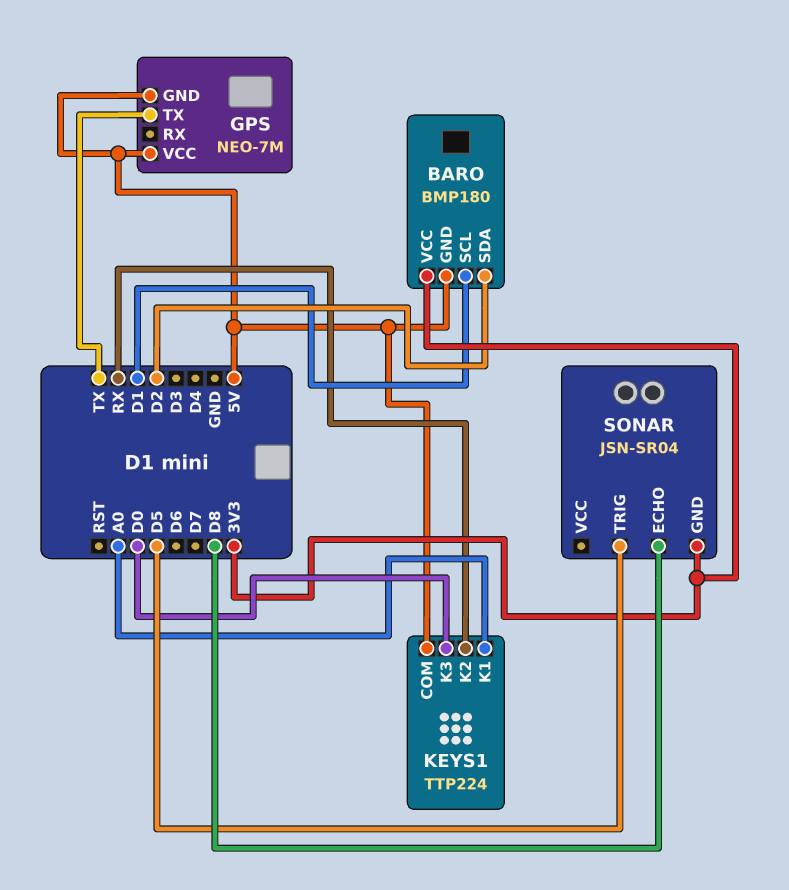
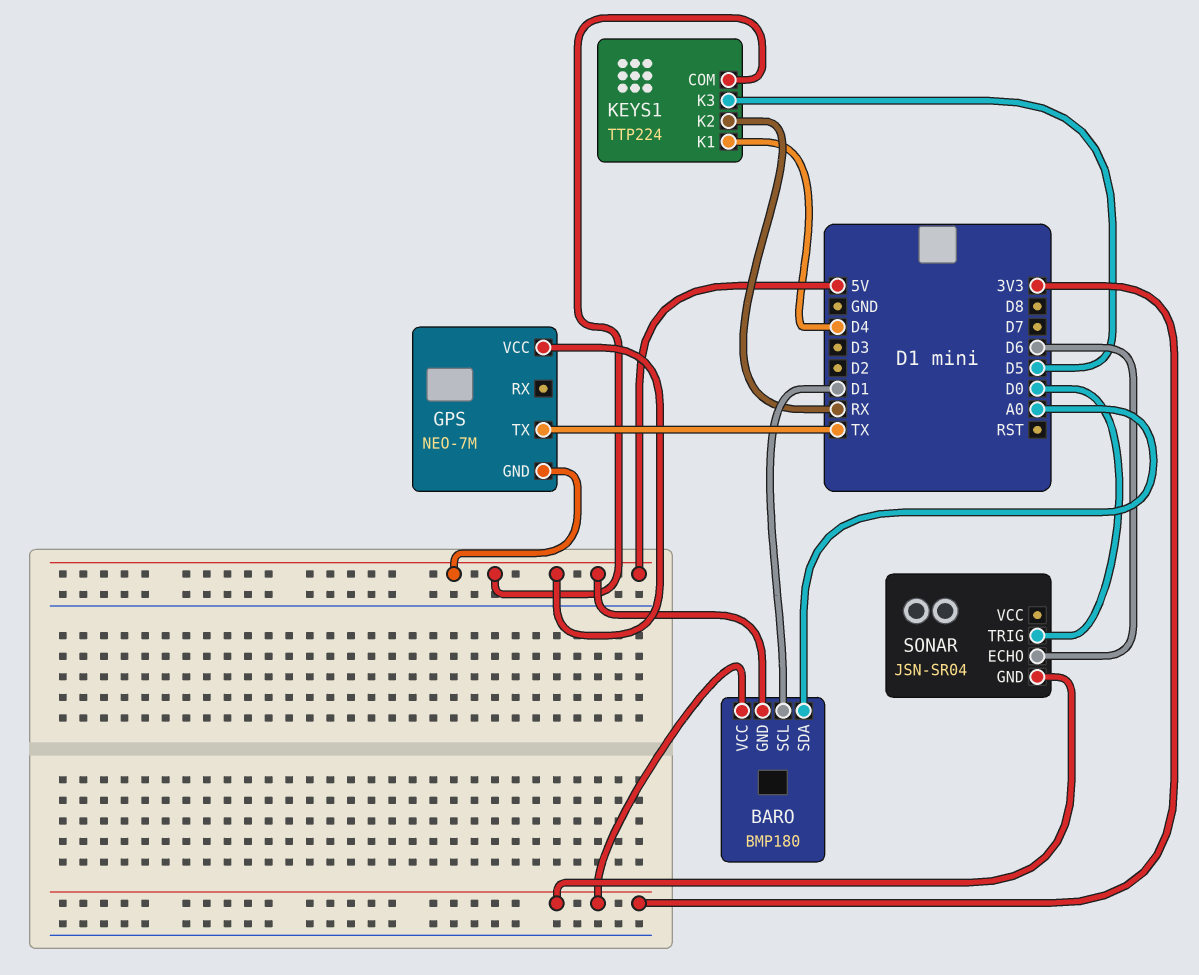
BARO pin SDA: D2 -> A0
KEYS1 pin K1: A0 -> D4
KEYS1 pin K3: D0 -> D5
SONAR pin ECHO: D8 -> D6
SONAR pin TRIG: D5 -> D0

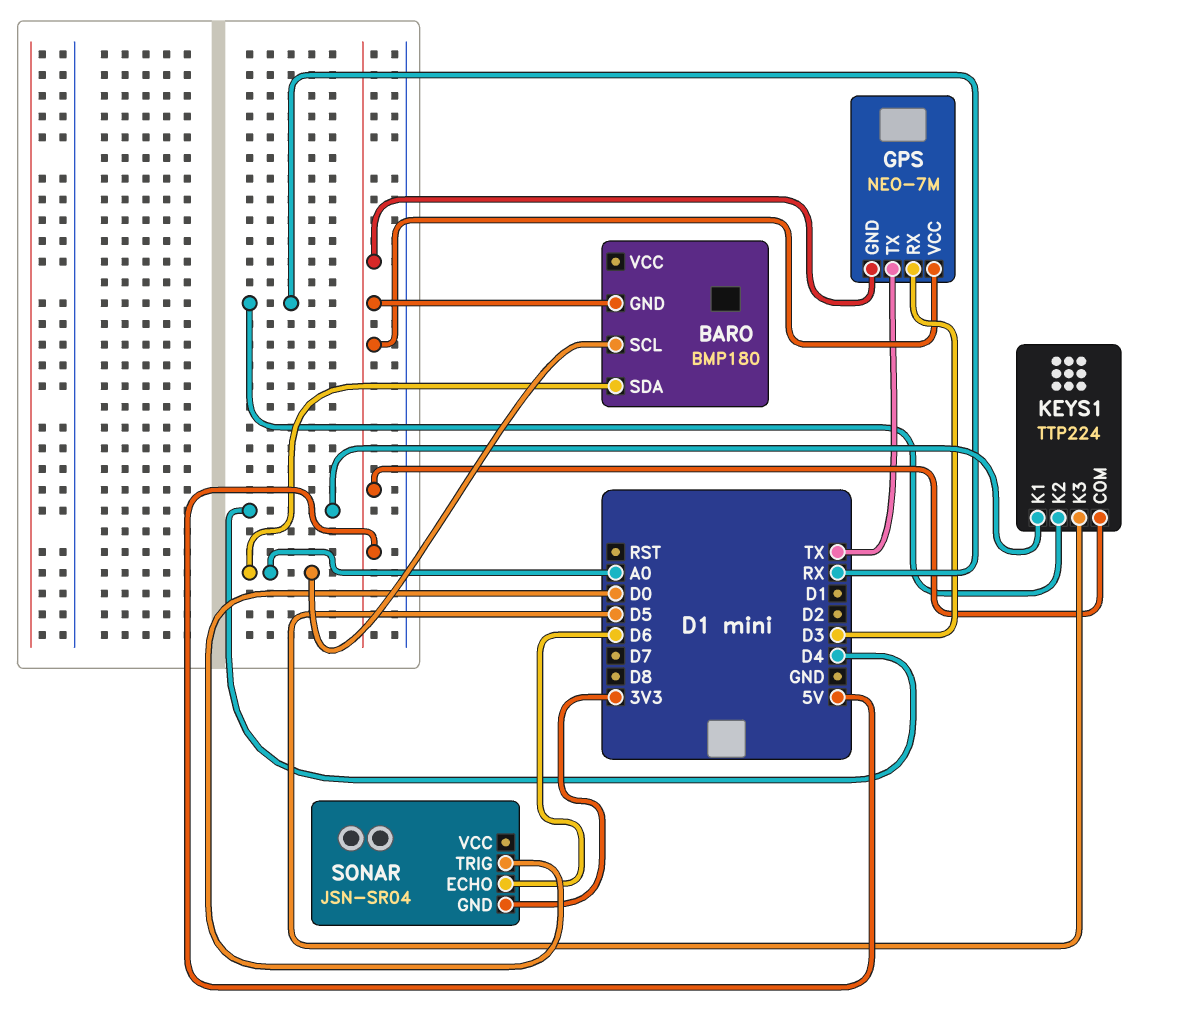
BARO pin SCL: D1 -> A0
BARO pin VCC: 3V3 -> none
GPS pin RX: none -> D3

